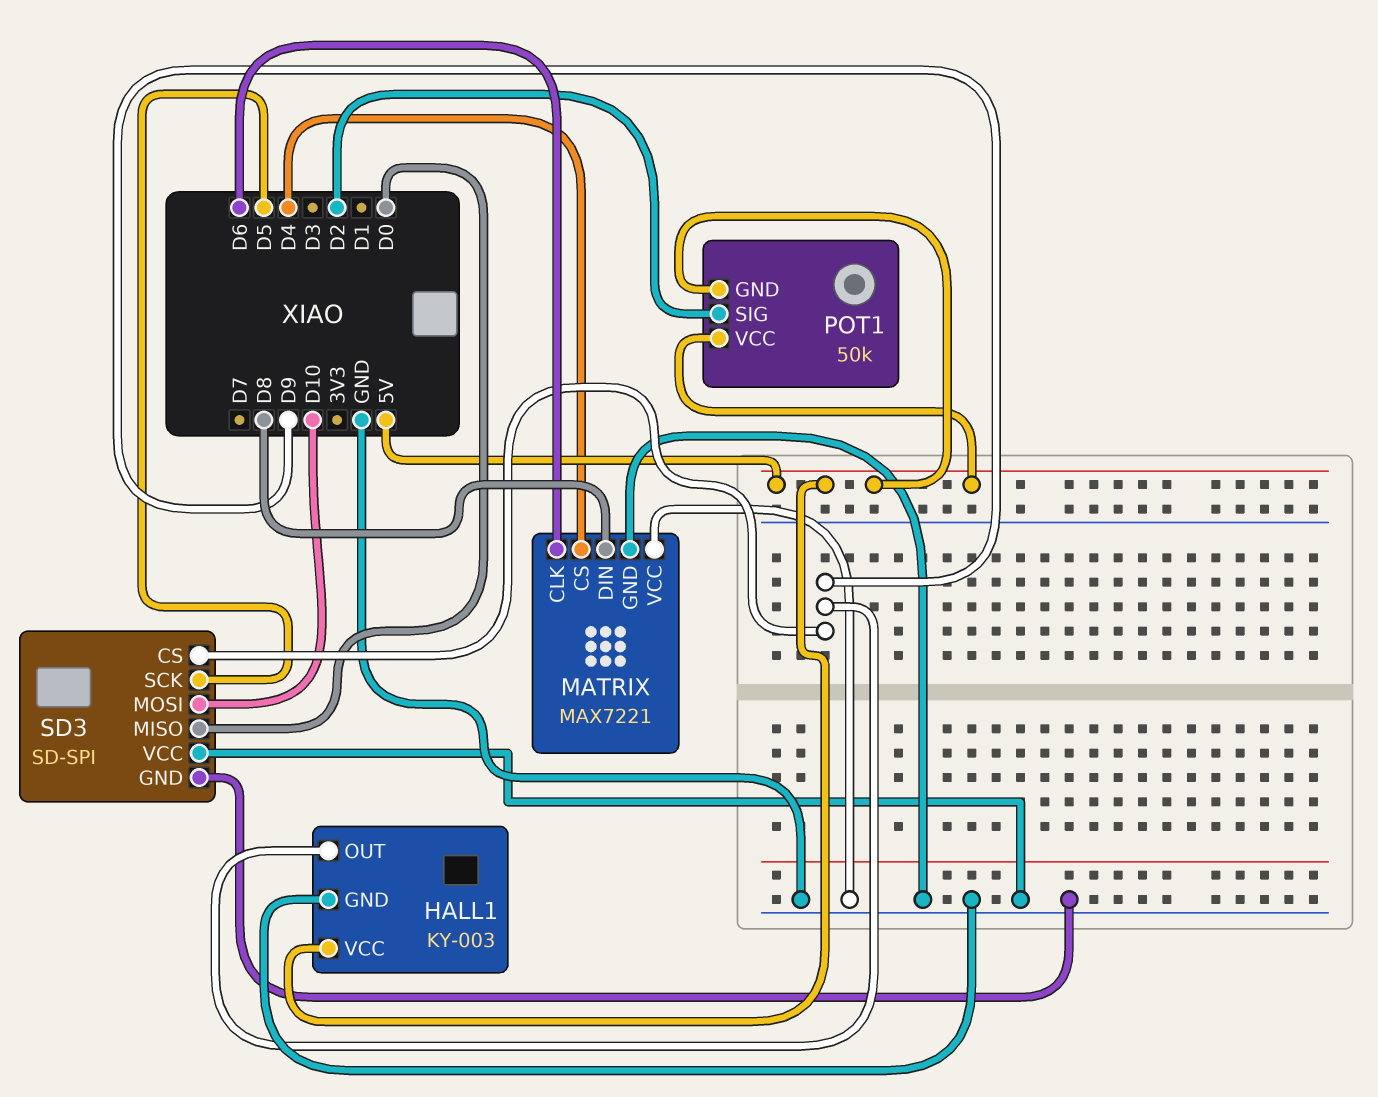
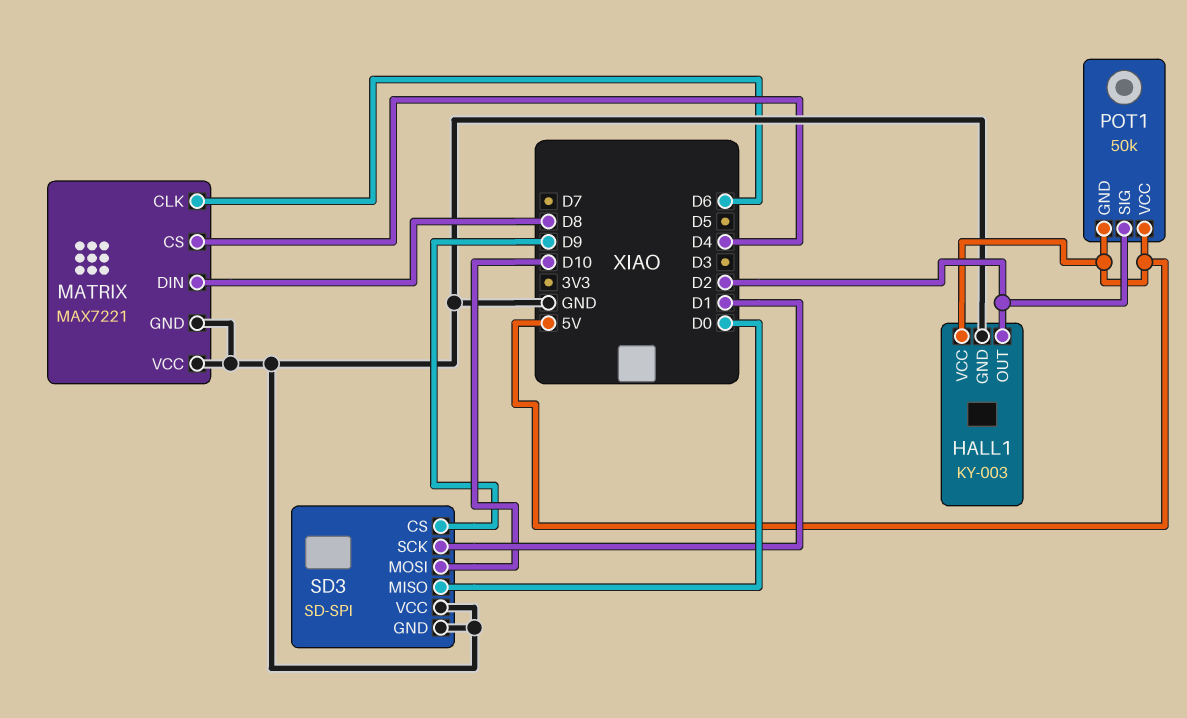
HALL1 pin OUT: D9 -> D2
SD3 pin SCK: D5 -> D1

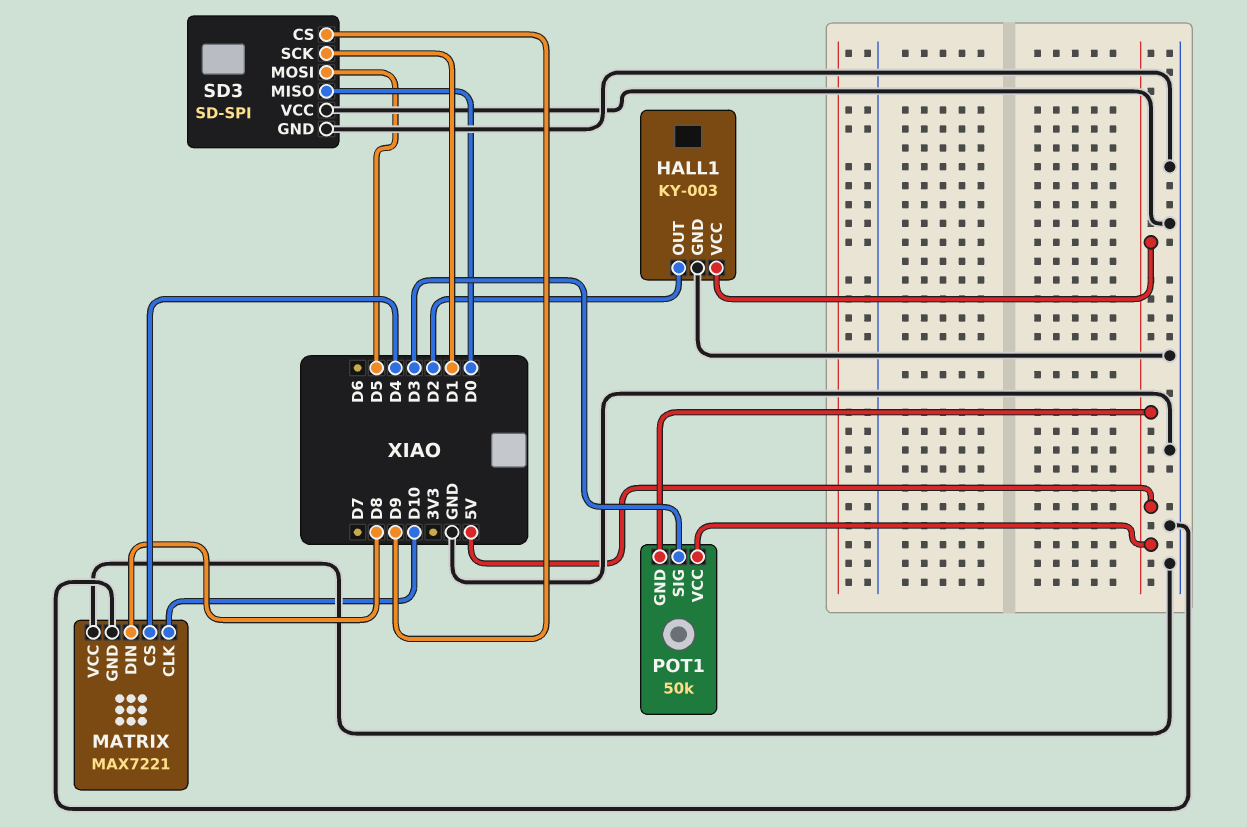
MATRIX pin CLK: D6 -> D10
POT1 pin SIG: D2 -> D3
SD3 pin MOSI: D10 -> D5

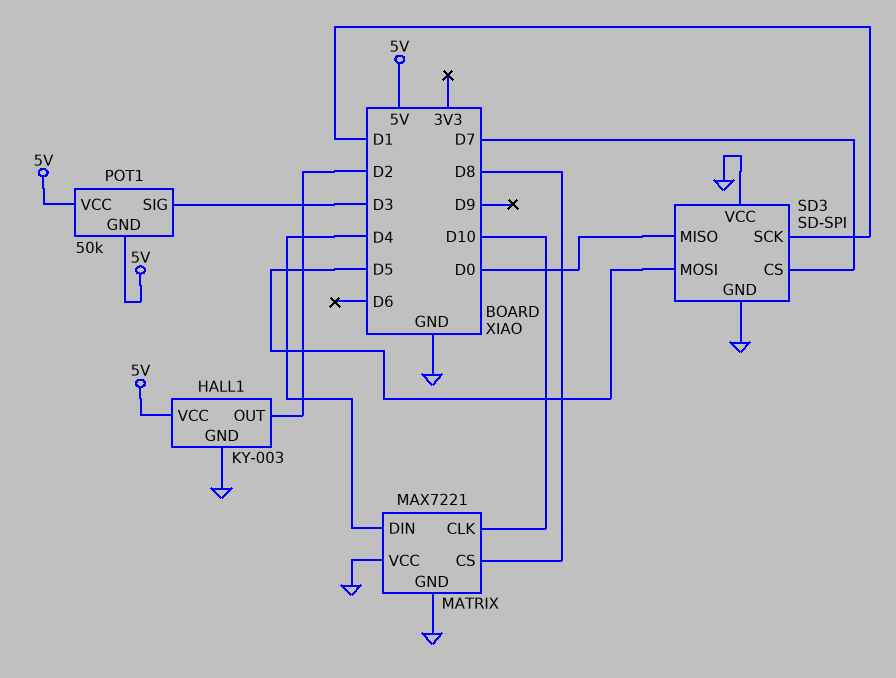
MATRIX pin CS: D4 -> D8
MATRIX pin DIN: D8 -> D4
SD3 pin CS: D9 -> D7

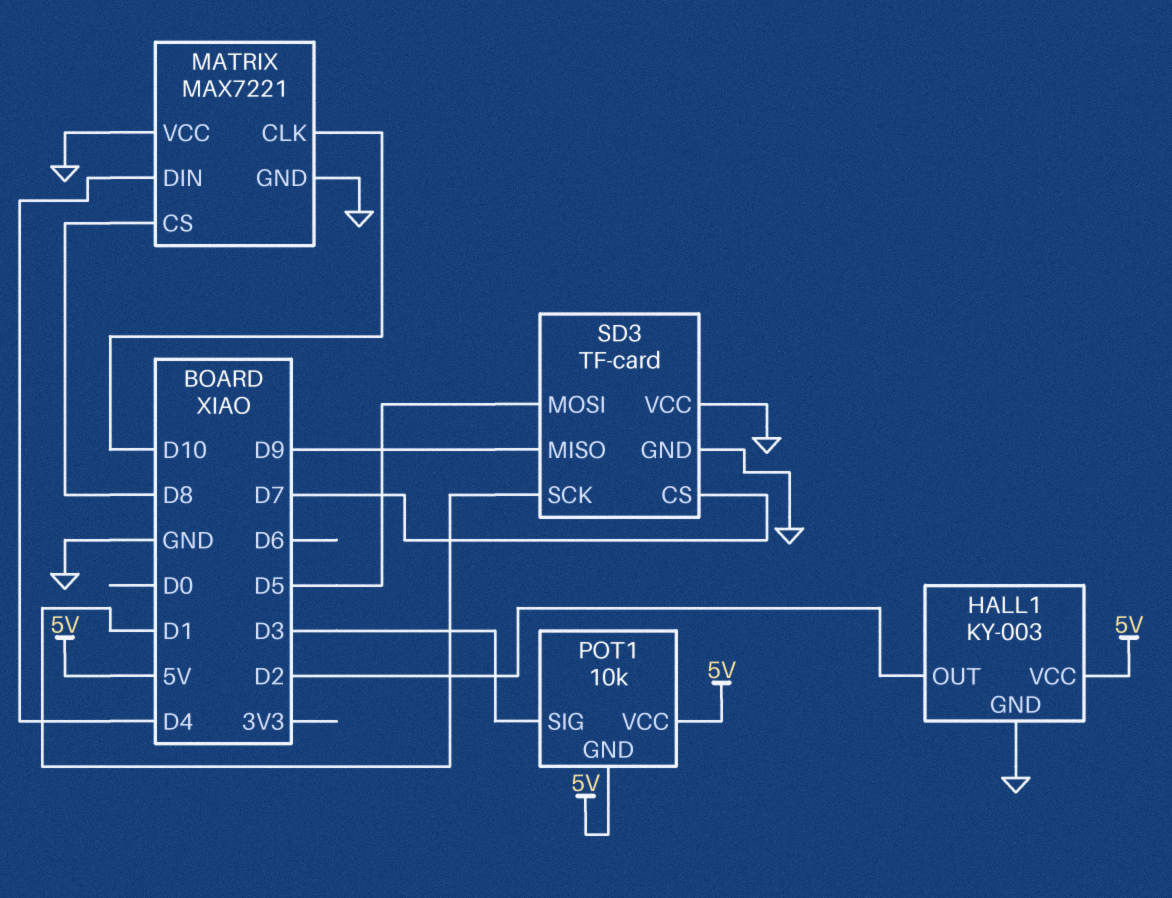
POT1: 50k -> 10k
SD3: SD-SPI -> TF-card
SD3 pin MISO: D0 -> D9

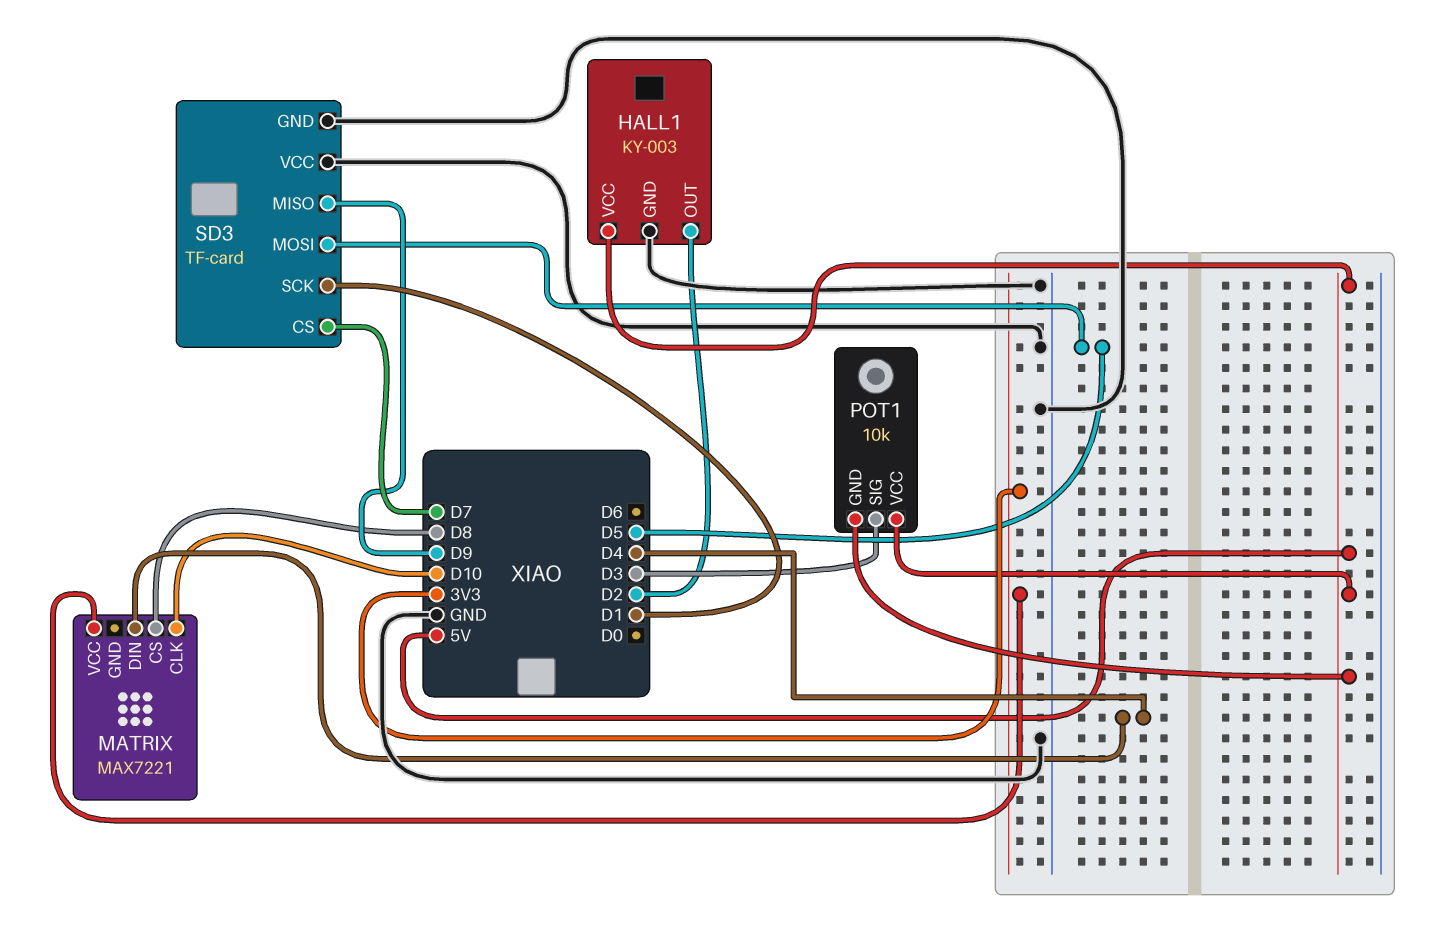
MATRIX pin GND: GND -> none
MATRIX pin VCC: GND -> 3V3

